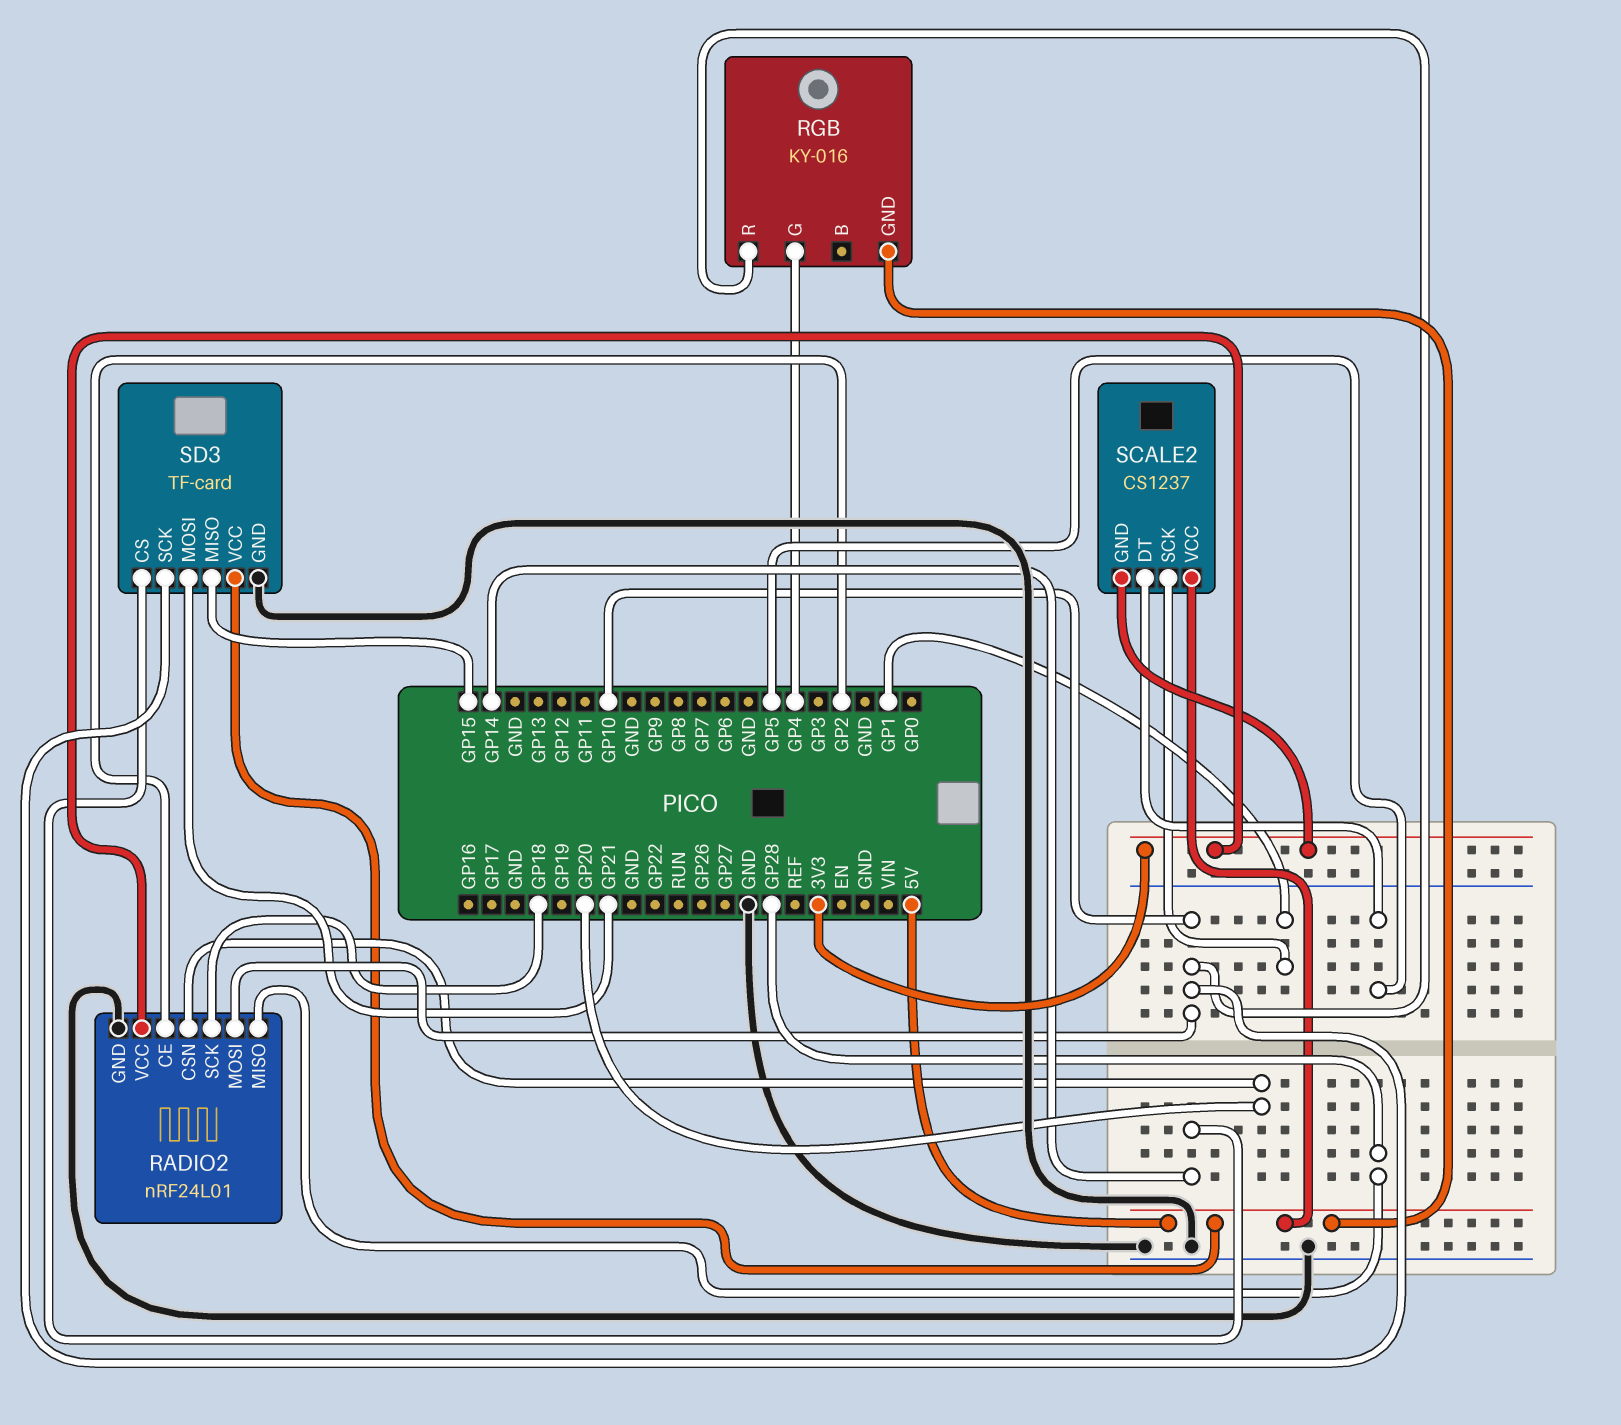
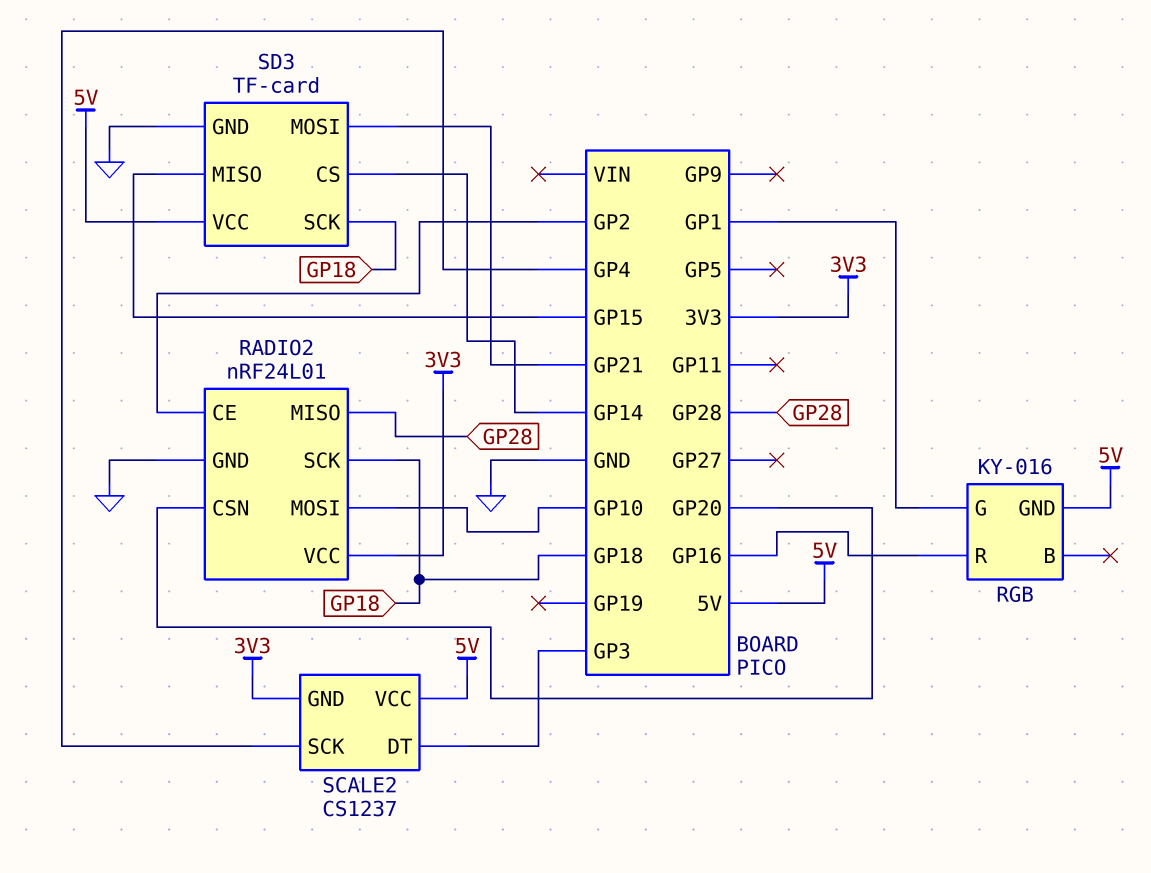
RGB pin G: GP4 -> GP1
RGB pin R: GP10 -> GP16
SCALE2 pin DT: GP5 -> GP3
SCALE2 pin SCK: GP1 -> GP4
SD3 pin SCK: GP10 -> GP18

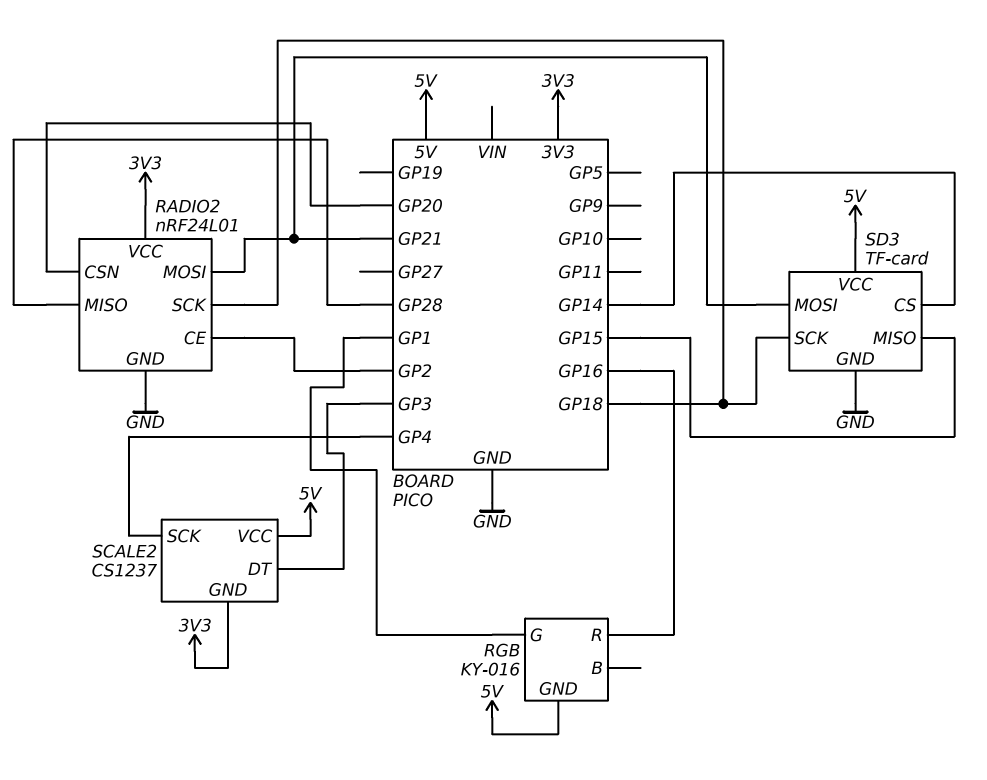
RADIO2 pin MOSI: GP10 -> GP21

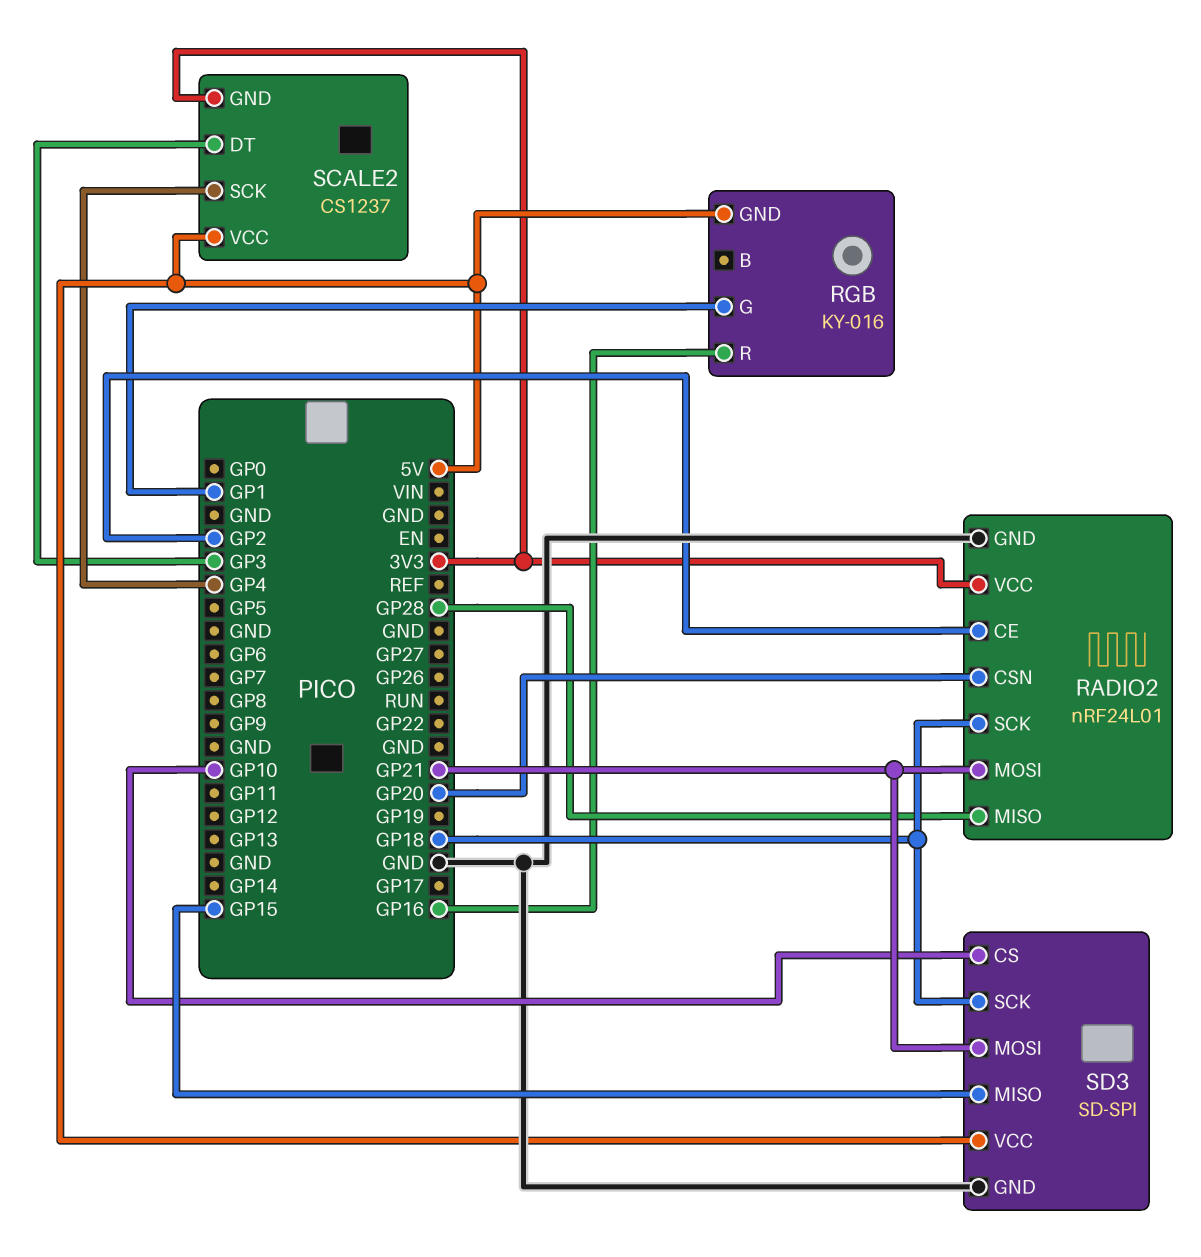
SD3: TF-card -> SD-SPI
SD3 pin CS: GP14 -> GP10

